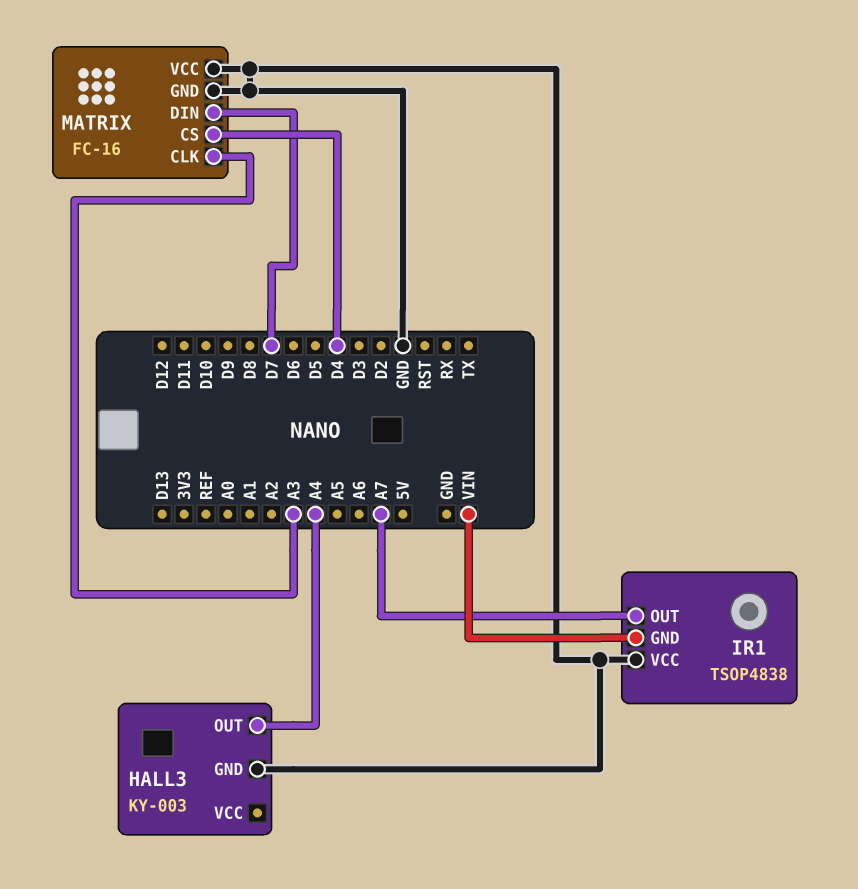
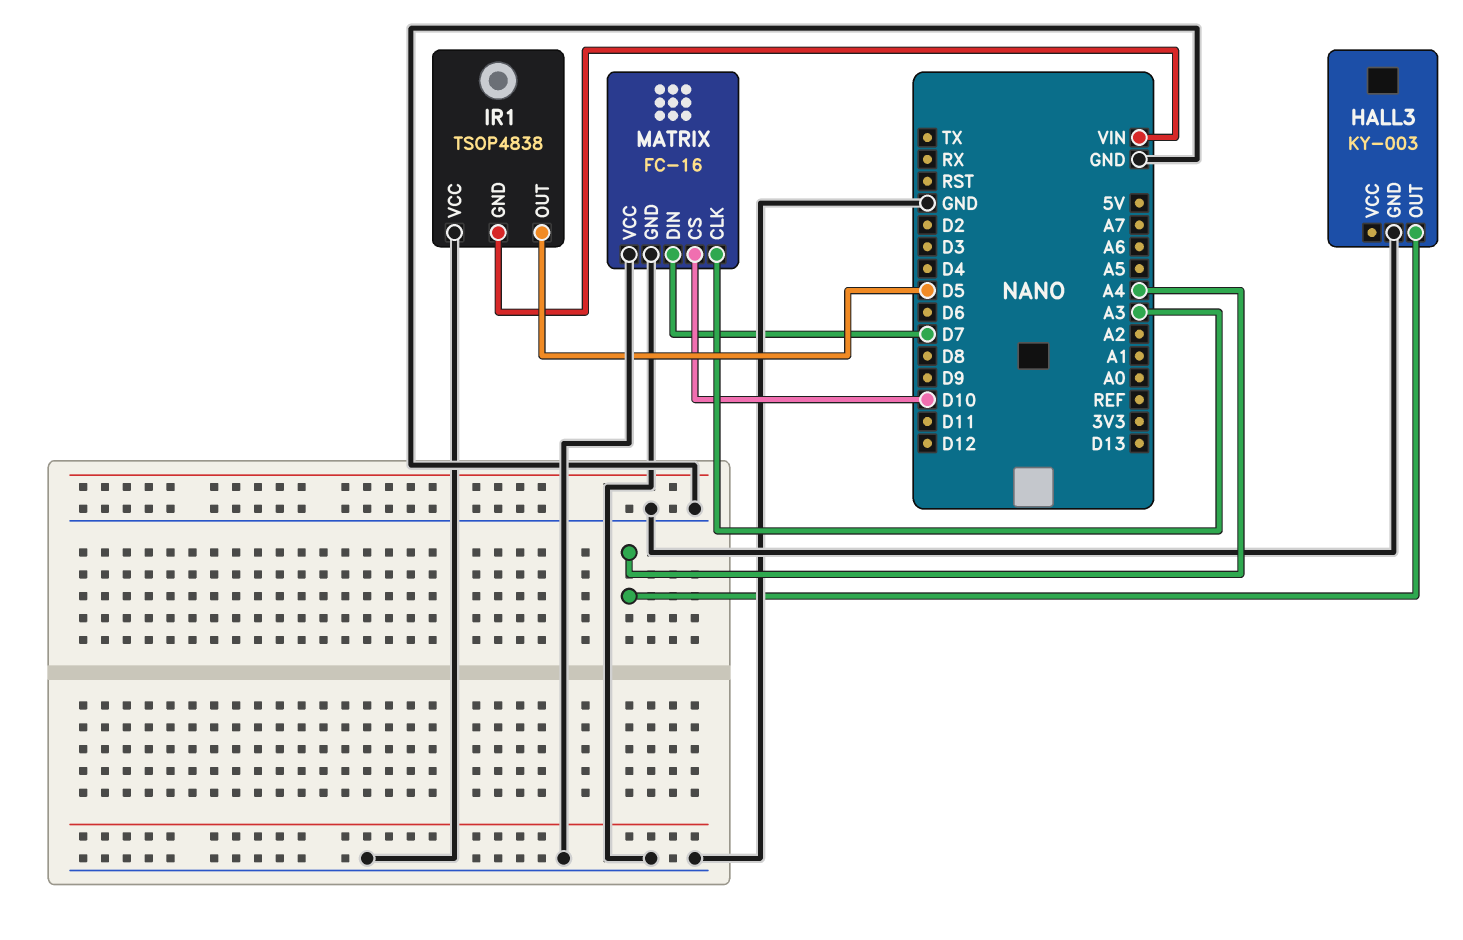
IR1 pin OUT: A7 -> D5
MATRIX pin CS: D4 -> D10

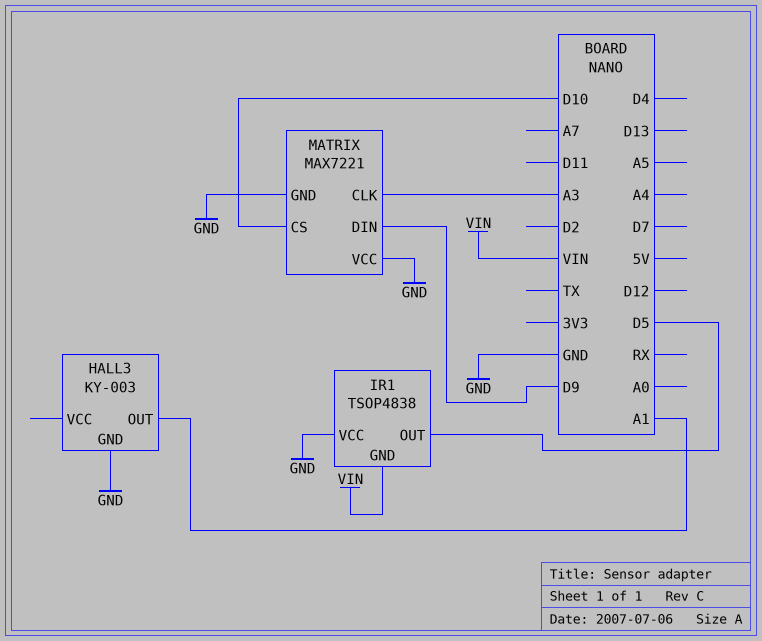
HALL3 pin OUT: A4 -> A1
MATRIX: FC-16 -> MAX7221
MATRIX pin DIN: D7 -> D9

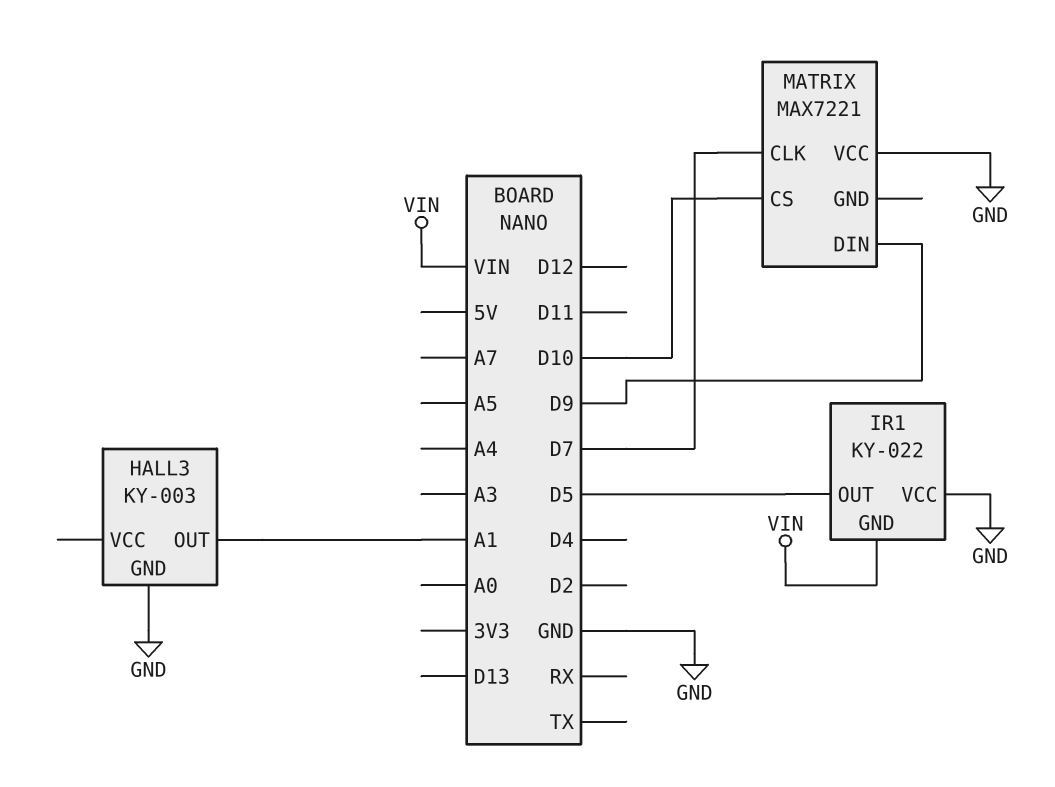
IR1: TSOP4838 -> KY-022
MATRIX pin CLK: A3 -> D7
MATRIX pin GND: GND -> none

